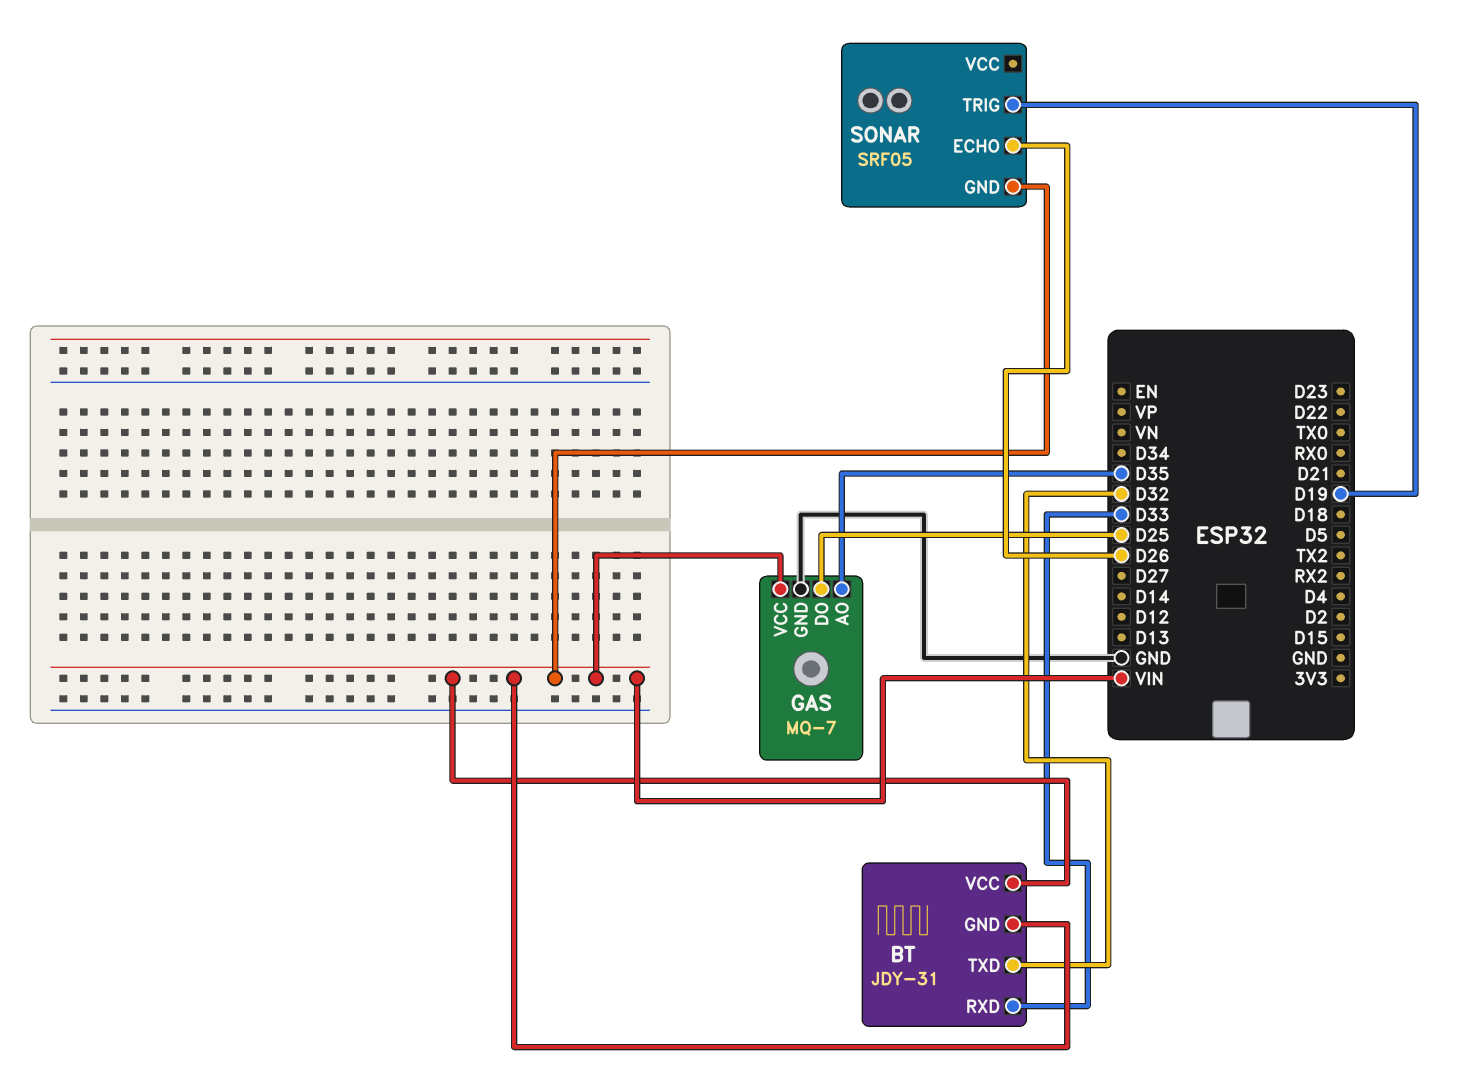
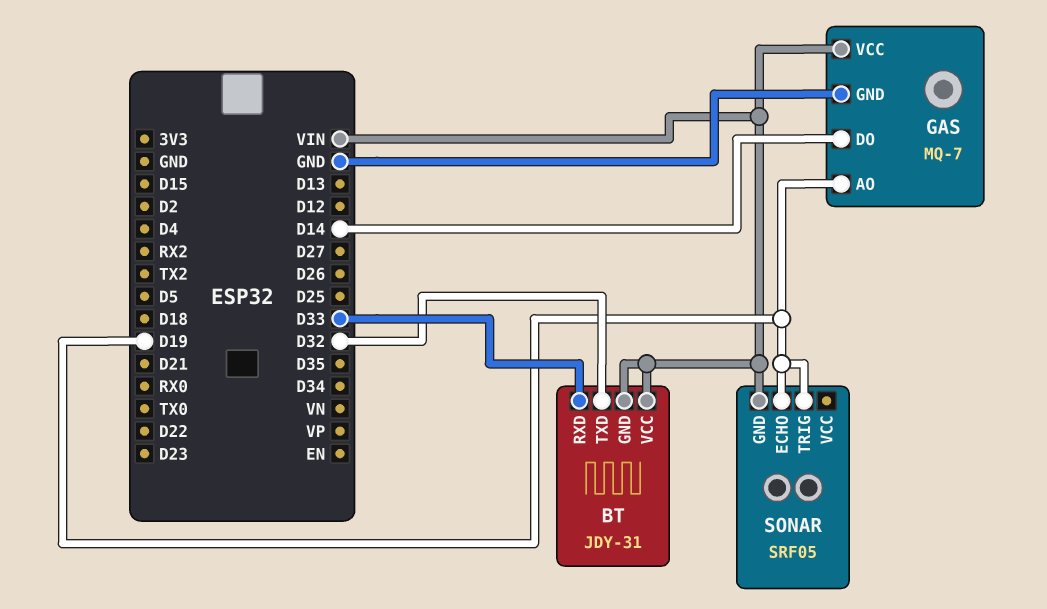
GAS pin AO: D35 -> D19
GAS pin DO: D25 -> D14
SONAR pin ECHO: D26 -> D19

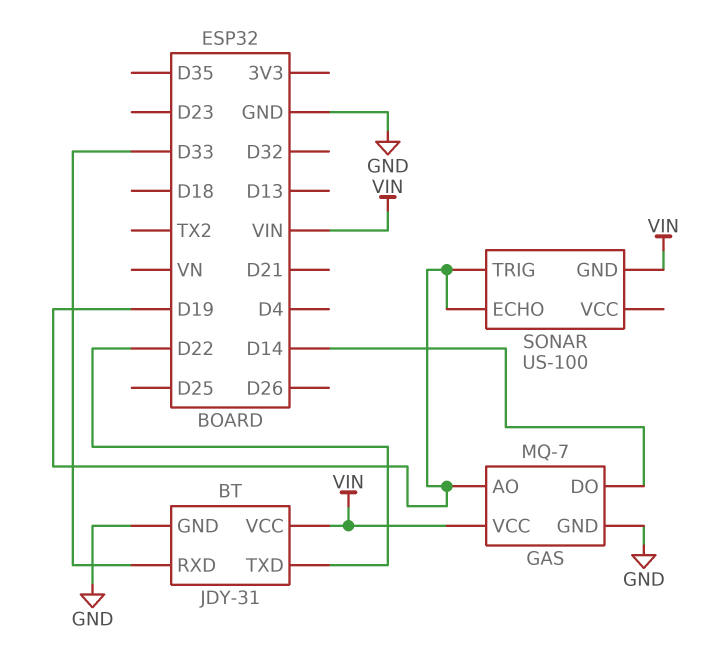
BT pin GND: VIN -> GND
BT pin TXD: D32 -> D22
SONAR: SRF05 -> US-100

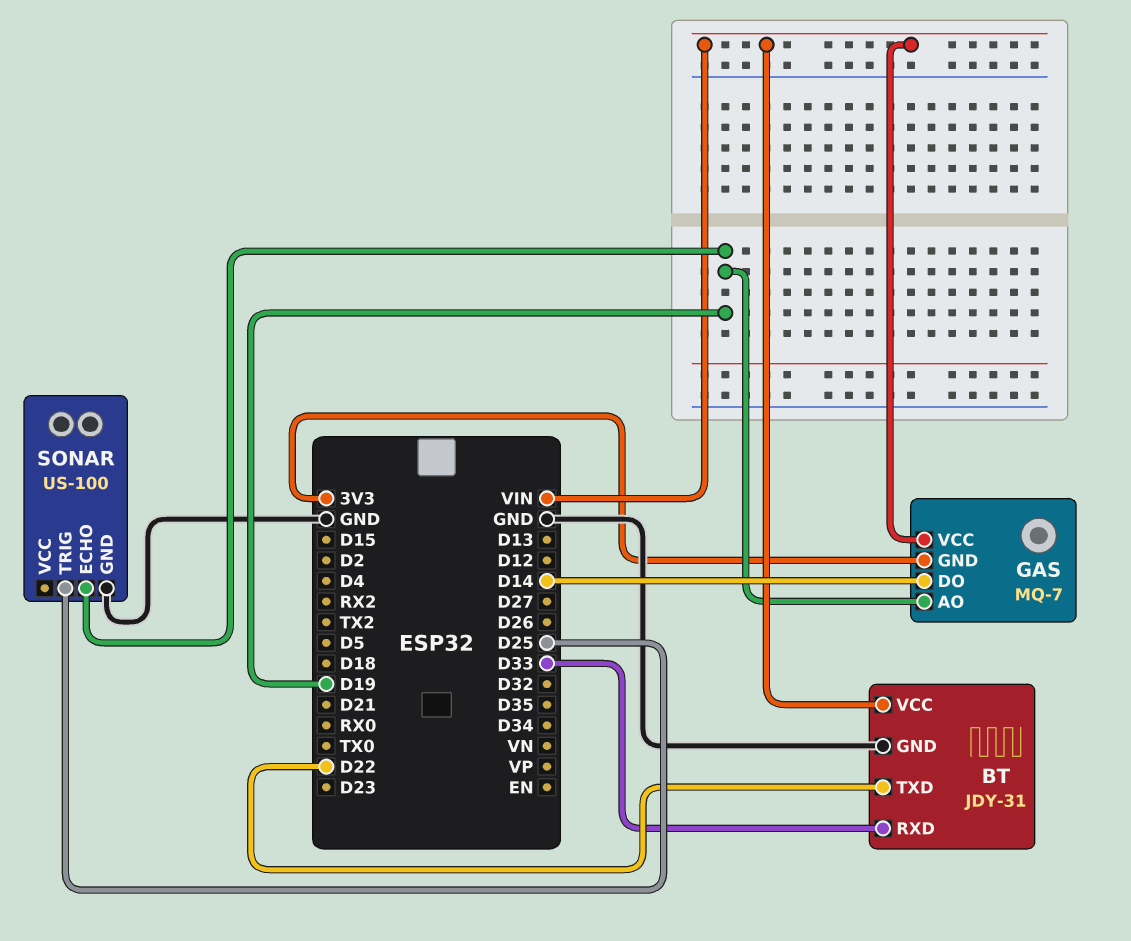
GAS pin GND: GND -> 3V3
SONAR pin GND: VIN -> GND
SONAR pin TRIG: D19 -> D25

